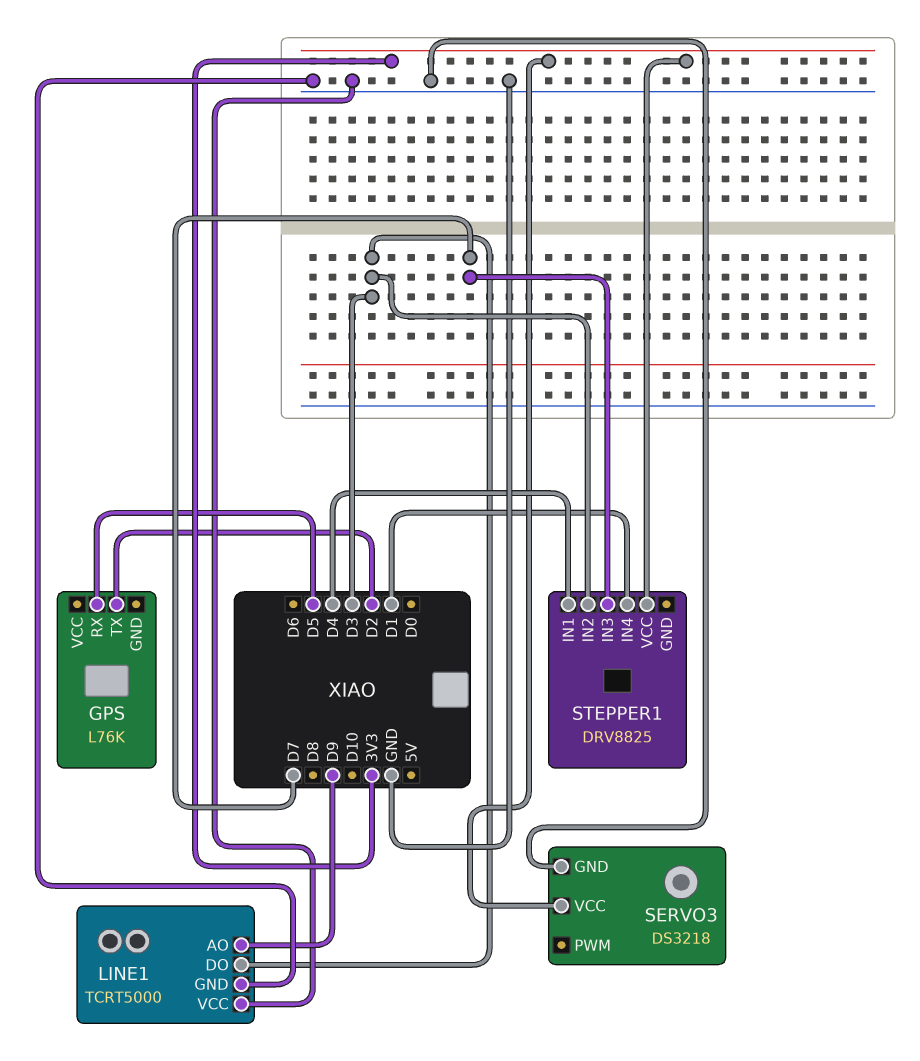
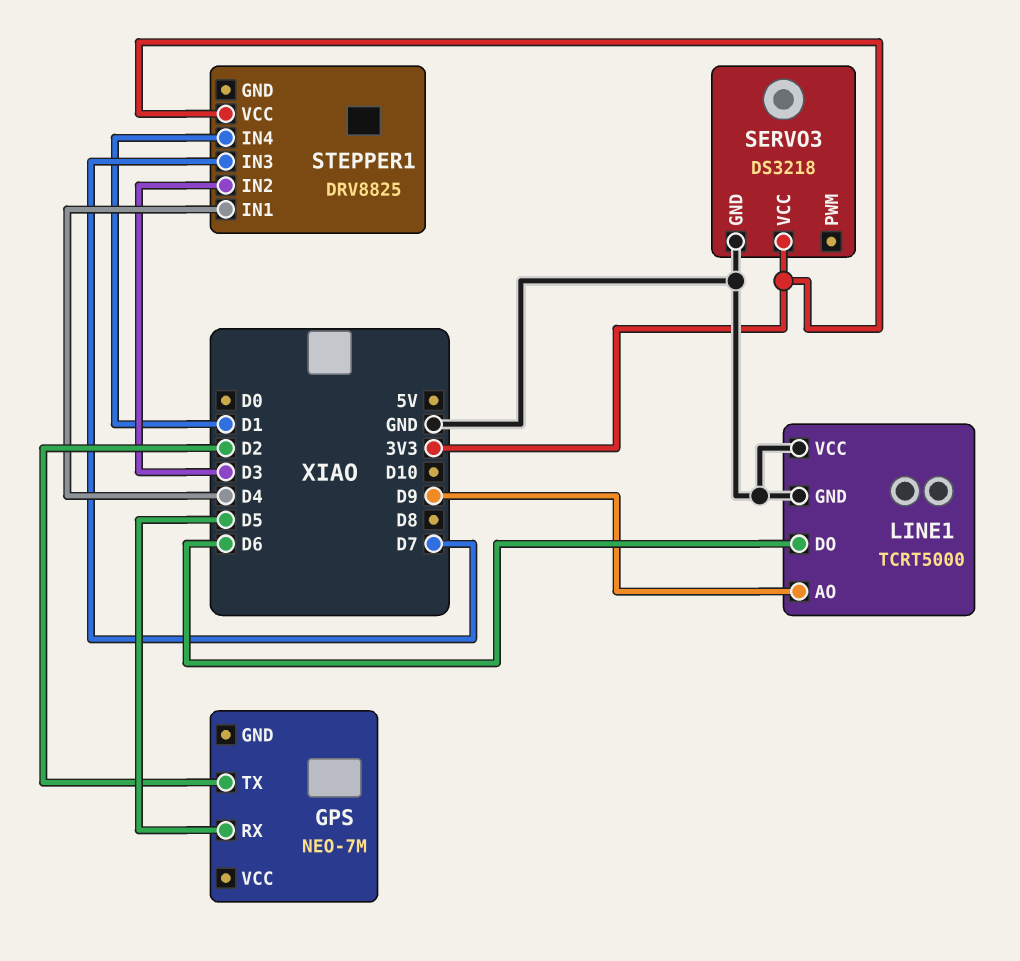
GPS: L76K -> NEO-7M
LINE1 pin DO: D3 -> D6

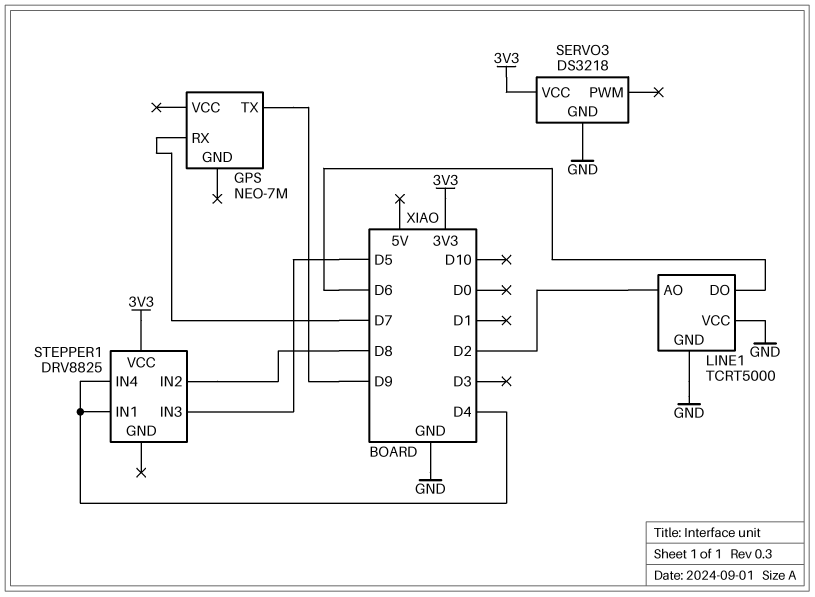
GPS pin RX: D5 -> D7
GPS pin TX: D2 -> D9
LINE1 pin AO: D9 -> D2
STEPPER1 pin IN2: D3 -> D8
STEPPER1 pin IN3: D7 -> D5
STEPPER1 pin IN4: D1 -> D4

